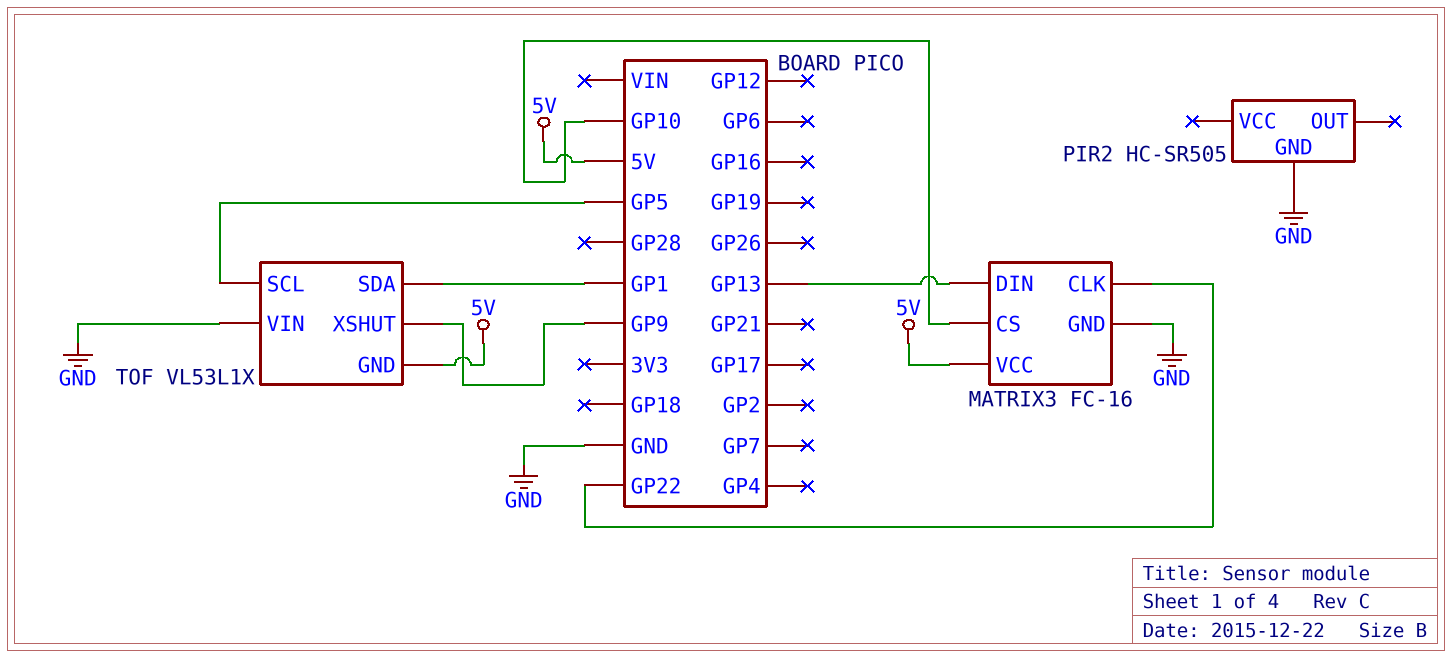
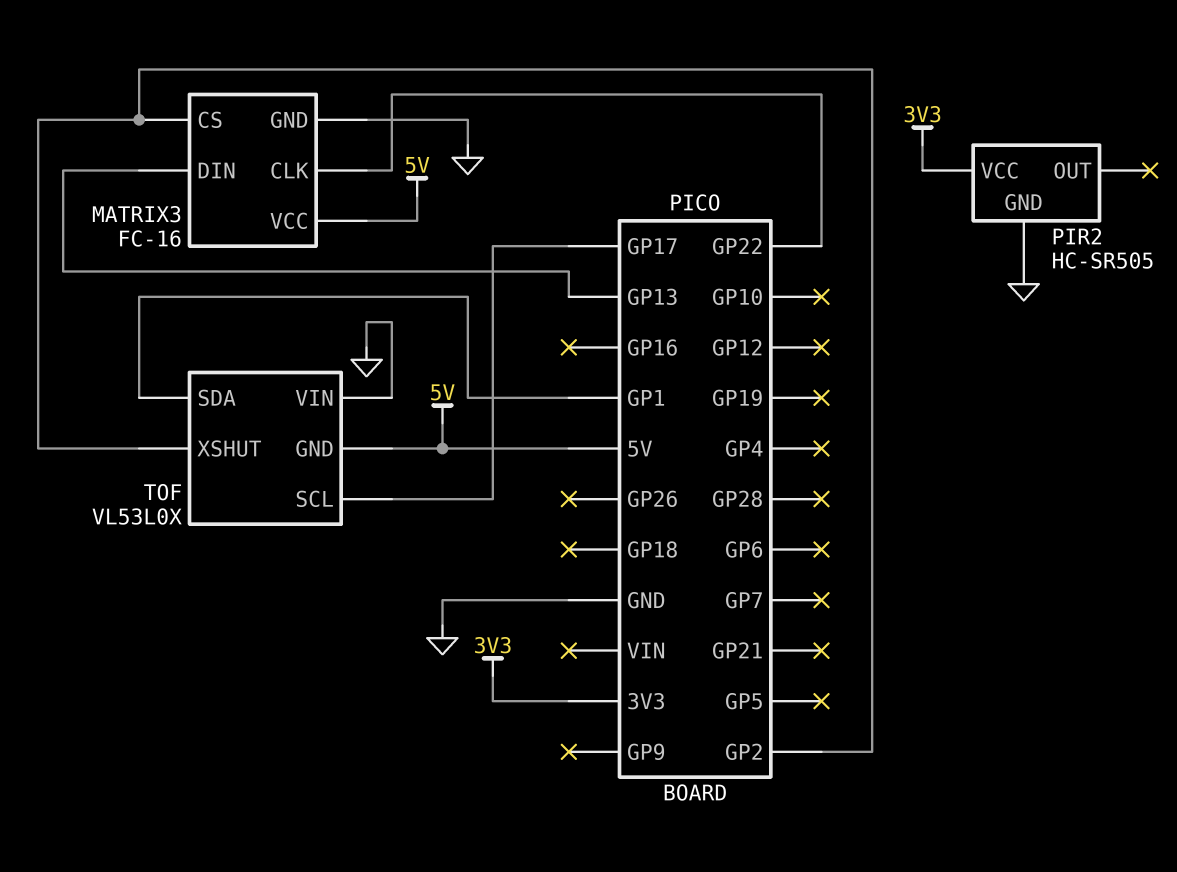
MATRIX3 pin CS: GP10 -> GP2
PIR2 pin VCC: none -> 3V3
TOF: VL53L1X -> VL53L0X
TOF pin SCL: GP5 -> GP17
TOF pin XSHUT: GP9 -> GP2

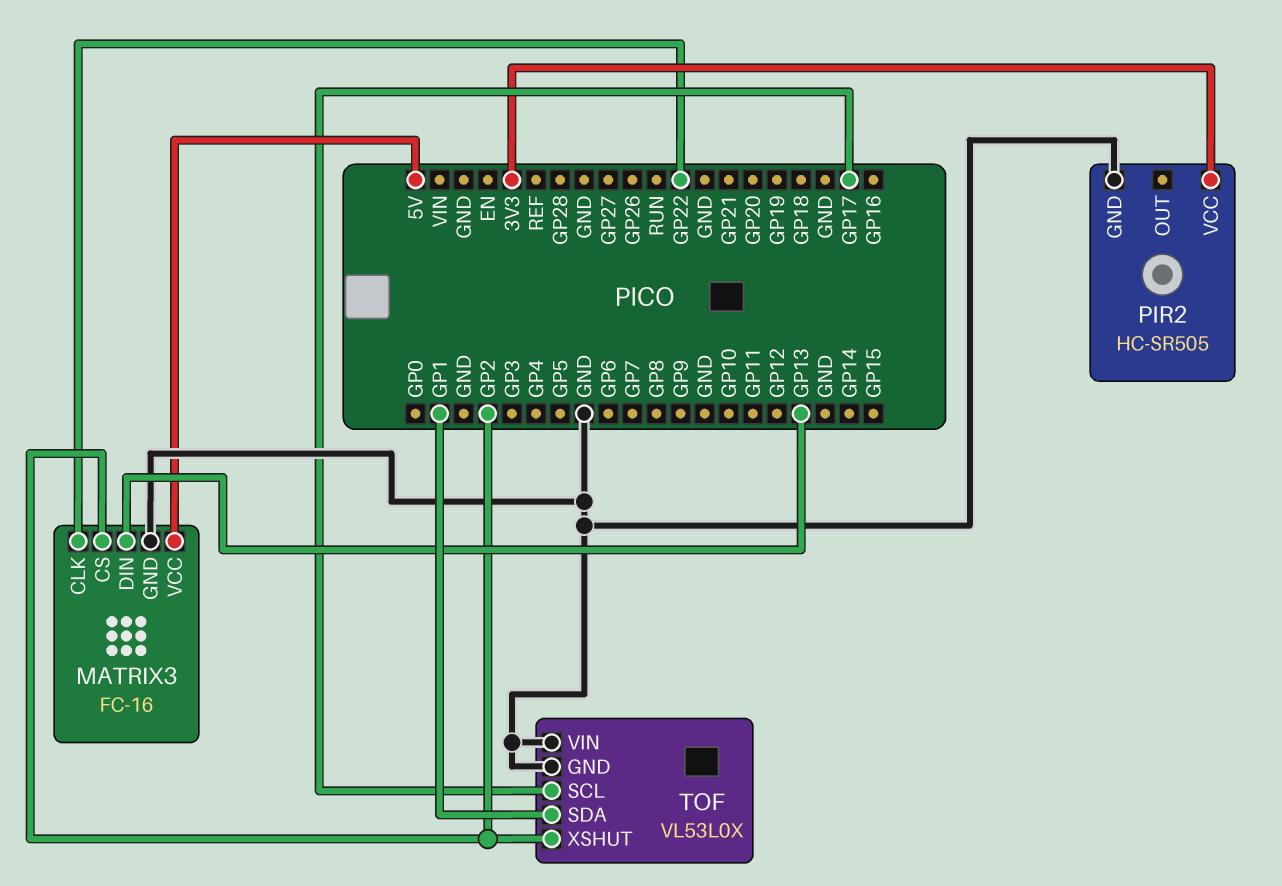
TOF pin GND: 5V -> GND

